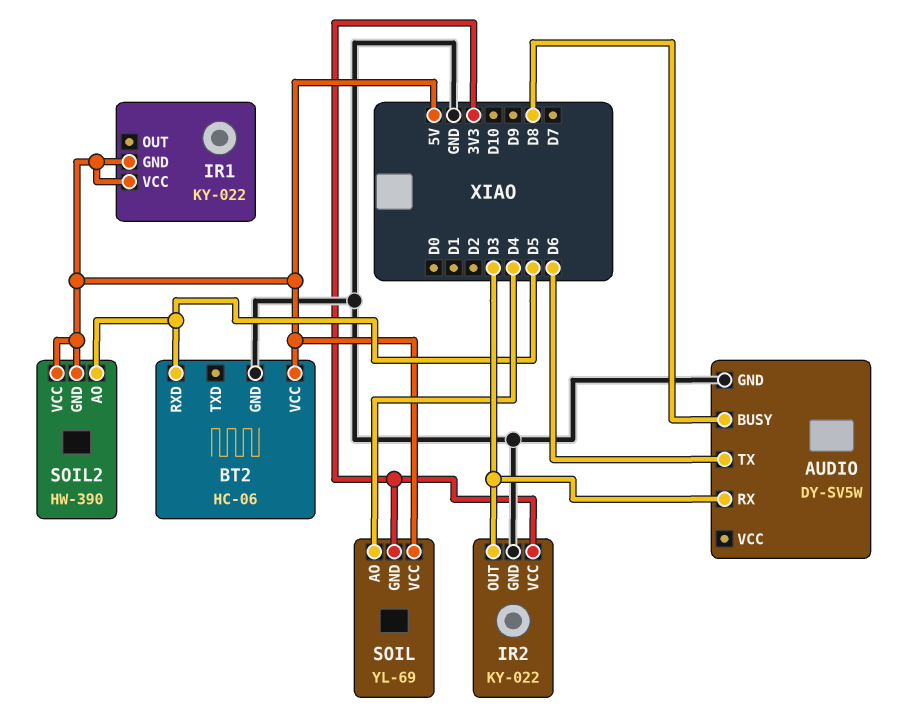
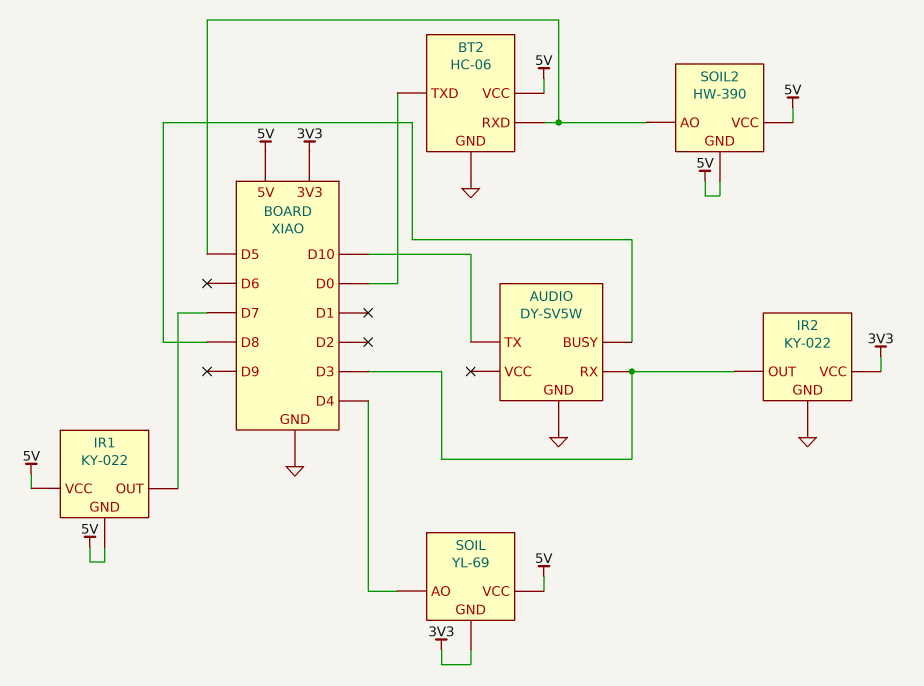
AUDIO pin TX: D6 -> D10
BT2 pin TXD: none -> D0
IR1 pin OUT: none -> D7

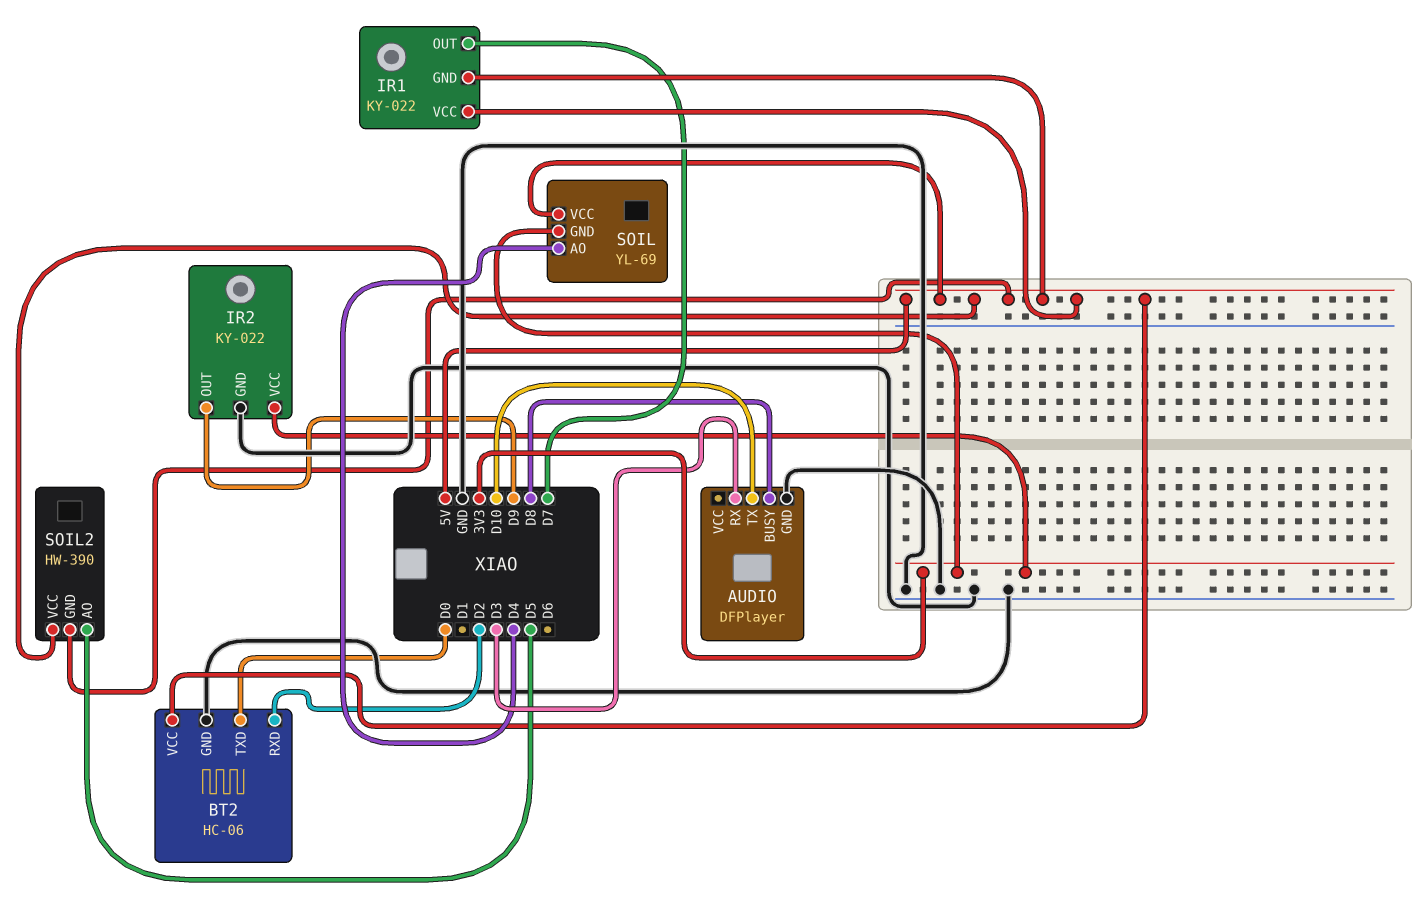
AUDIO: DY-SV5W -> DFPlayer
BT2 pin RXD: D5 -> D2
IR2 pin OUT: D3 -> D9

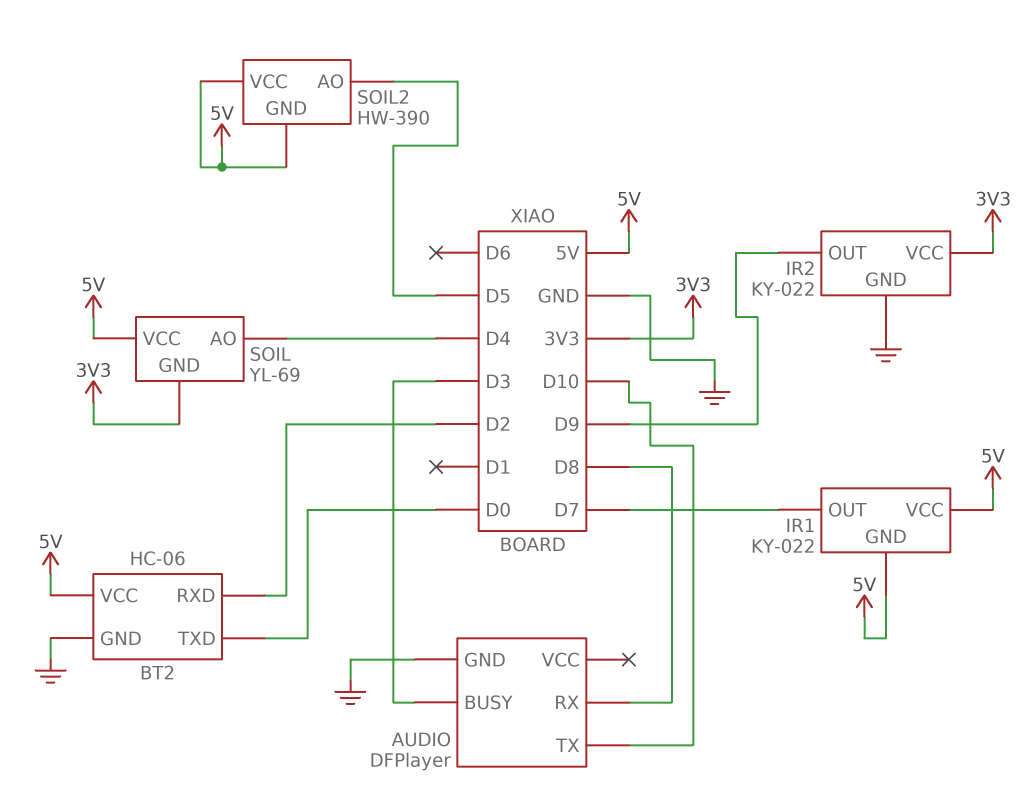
AUDIO pin BUSY: D8 -> D3
AUDIO pin RX: D3 -> D8

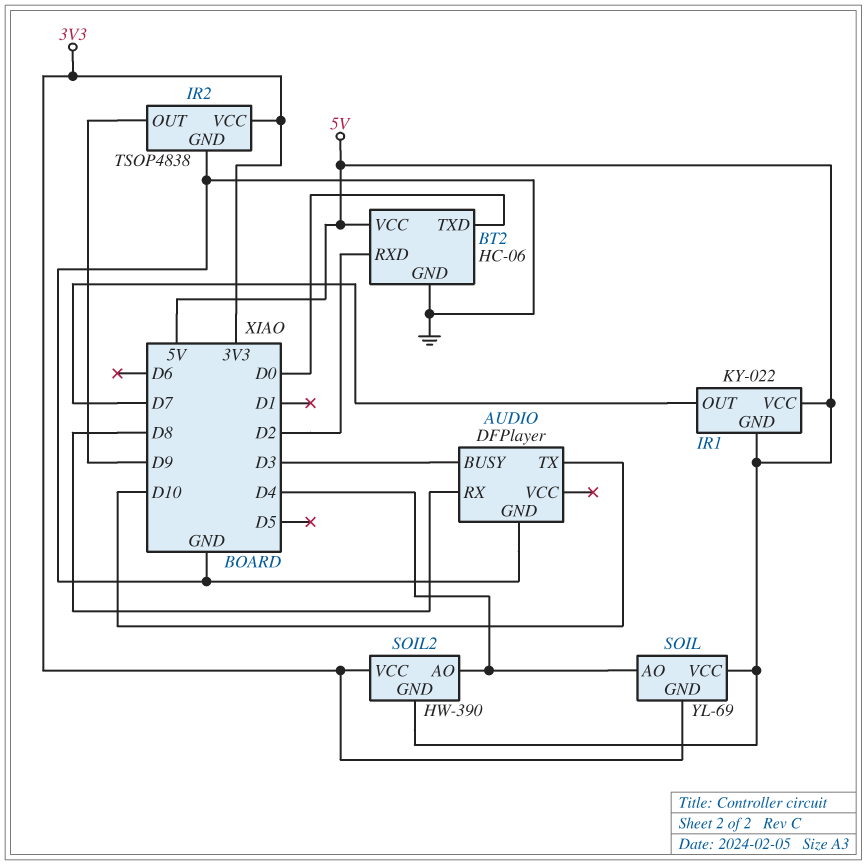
IR2: KY-022 -> TSOP4838
SOIL2 pin AO: D5 -> D4
SOIL2 pin VCC: 5V -> 3V3

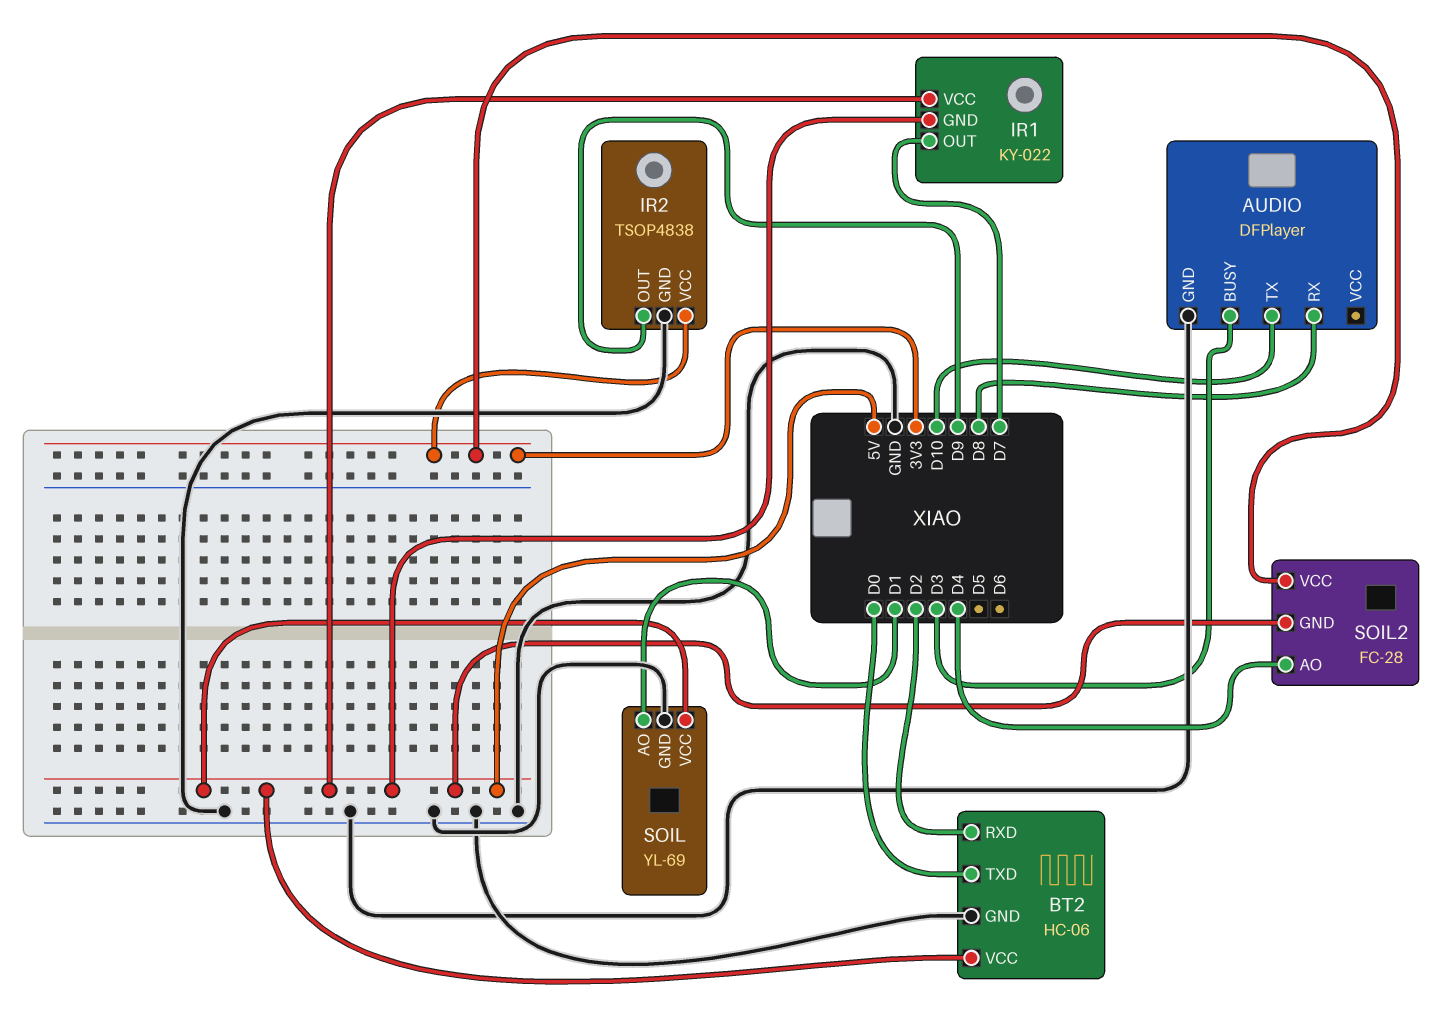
SOIL pin AO: D4 -> D1
SOIL pin GND: 3V3 -> GND
SOIL2: HW-390 -> FC-28

